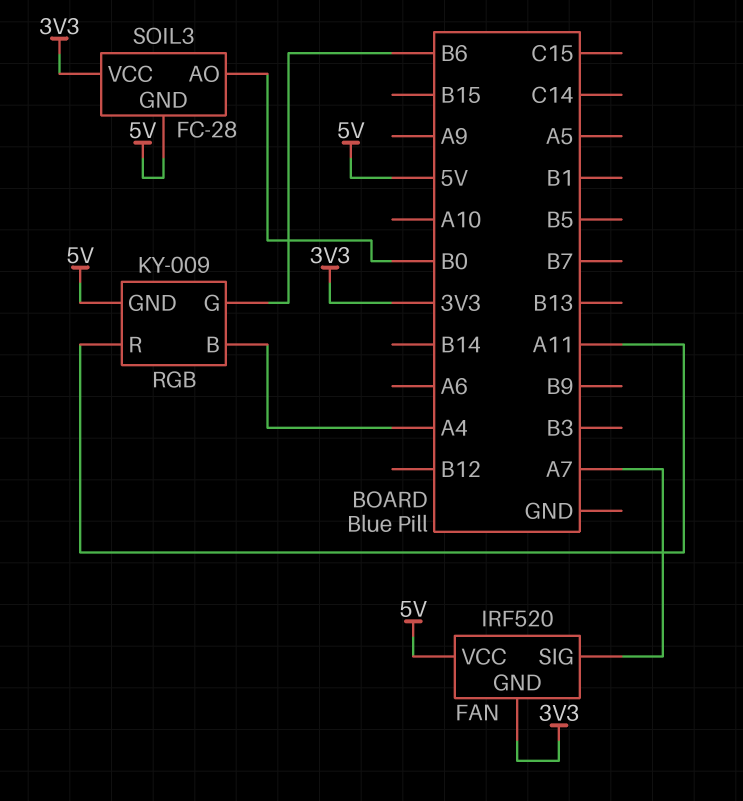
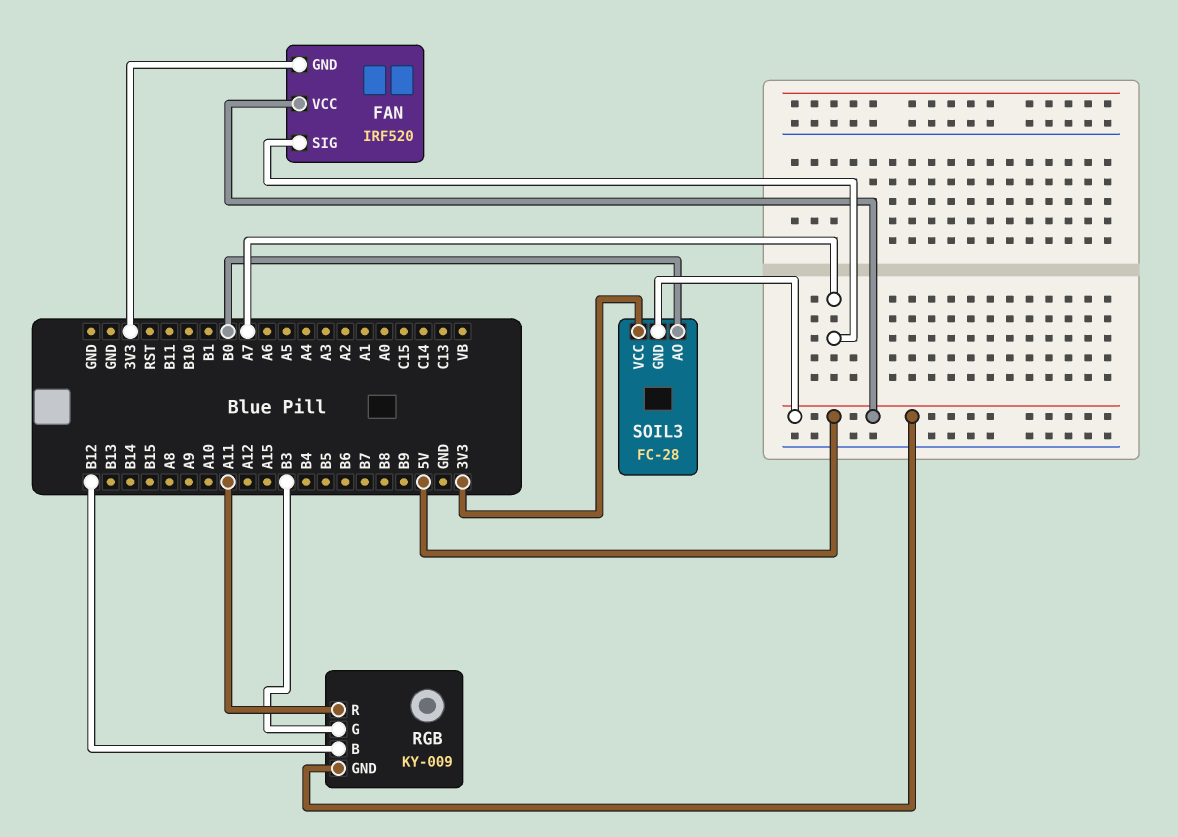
RGB pin B: A4 -> B12
RGB pin G: B6 -> B3

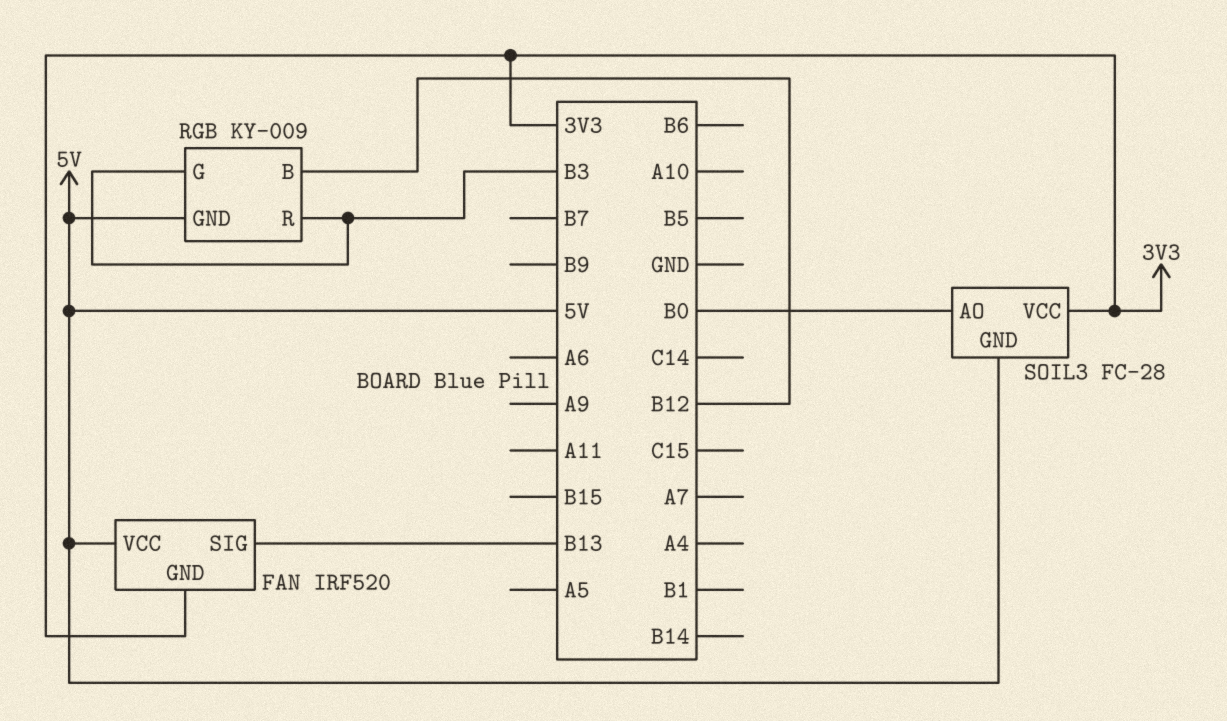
FAN pin SIG: A7 -> B13
RGB pin R: A11 -> B3

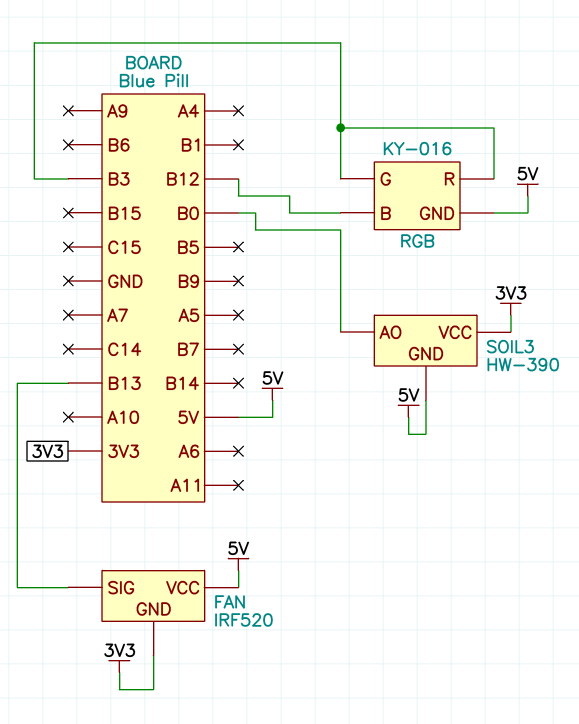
RGB: KY-009 -> KY-016
SOIL3: FC-28 -> HW-390

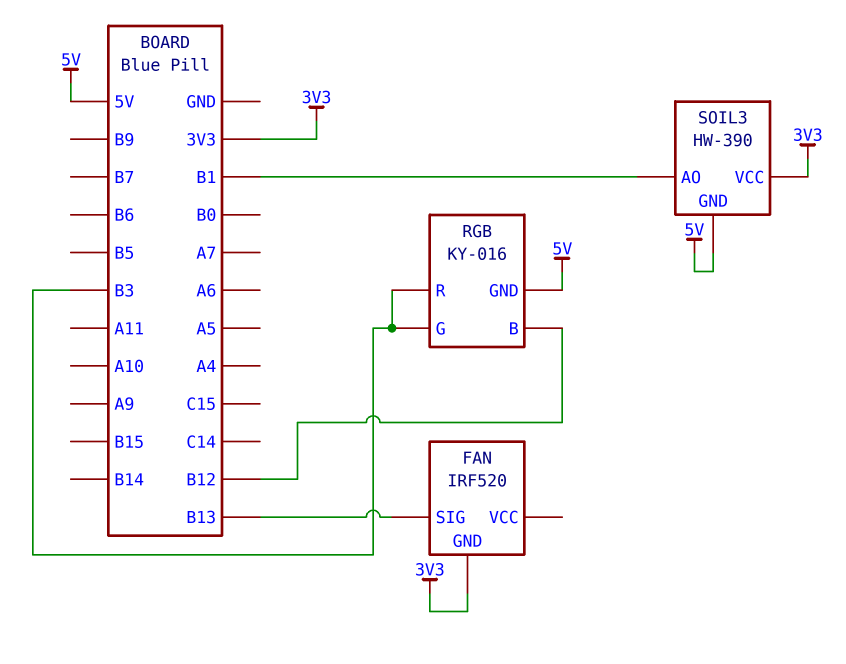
FAN pin VCC: 5V -> none
SOIL3 pin AO: B0 -> B1

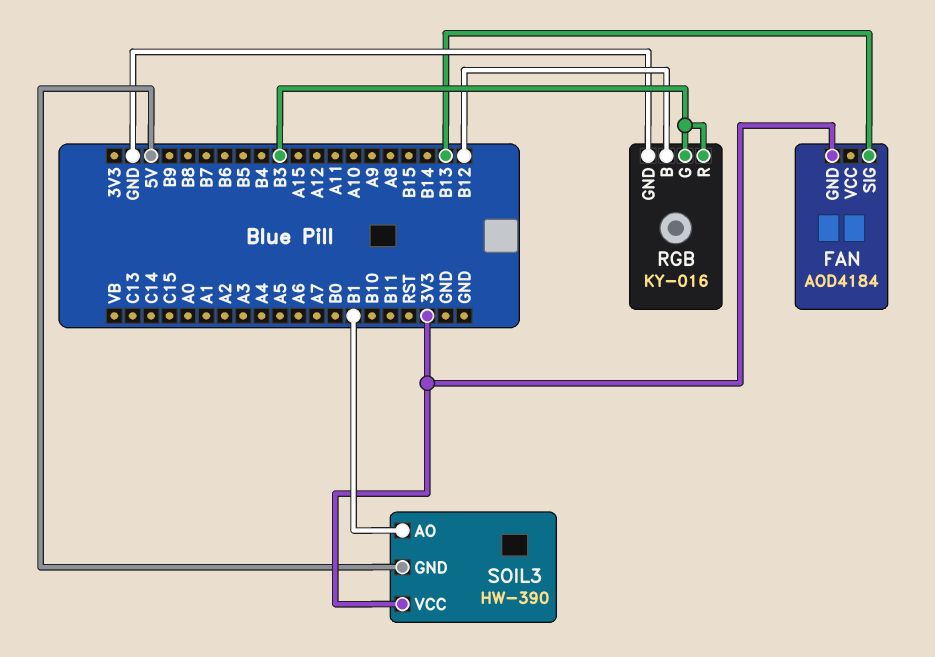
FAN: IRF520 -> AOD4184
RGB pin GND: 5V -> GND

